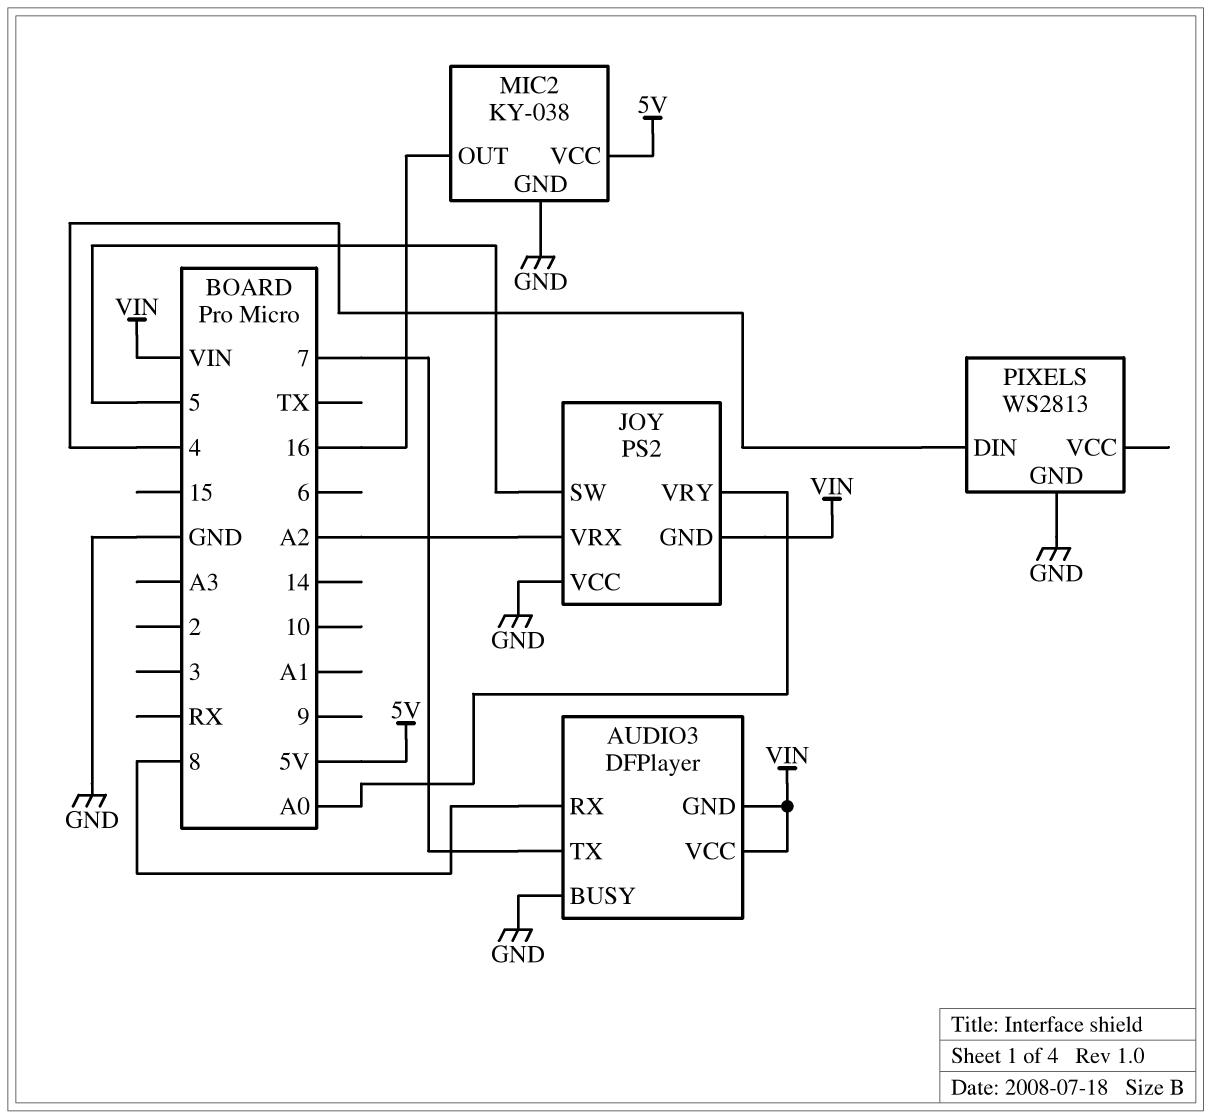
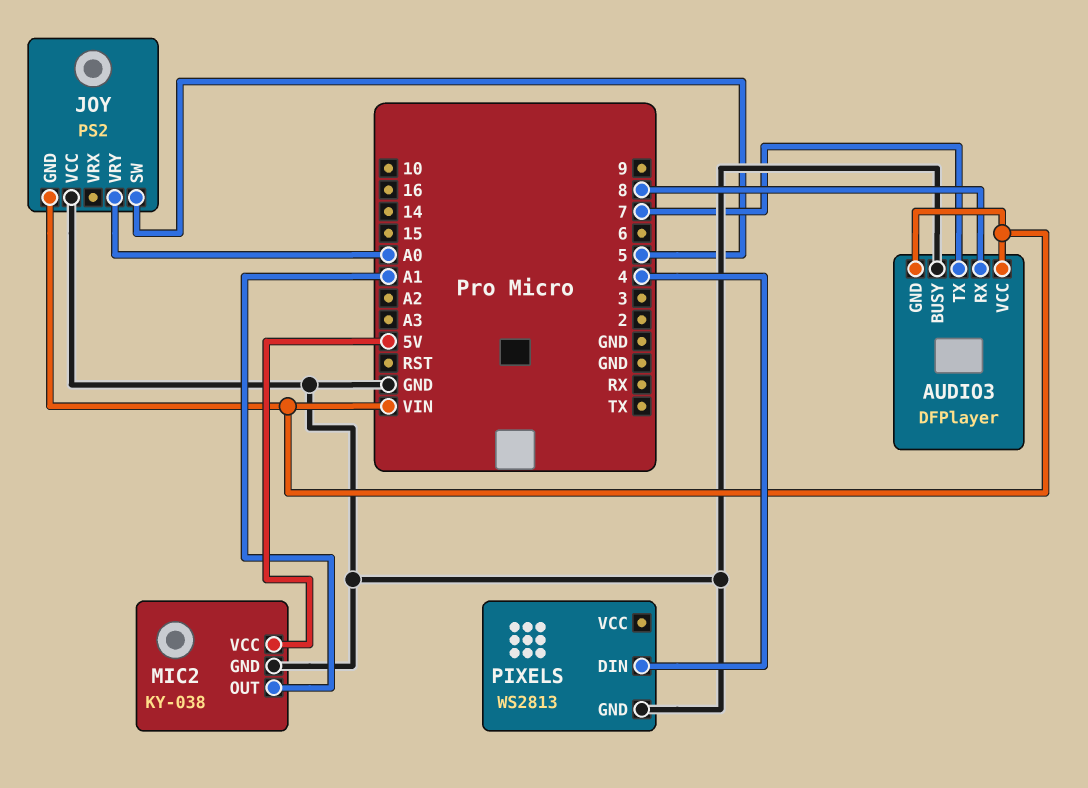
JOY pin VRX: A2 -> none
MIC2 pin OUT: 16 -> A1

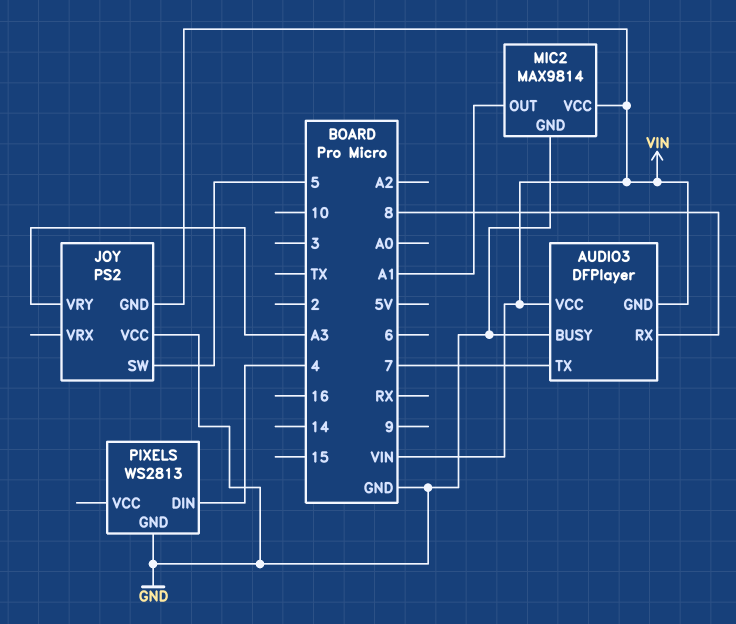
JOY pin VRY: A0 -> A3
MIC2: KY-038 -> MAX9814
MIC2 pin VCC: 5V -> VIN

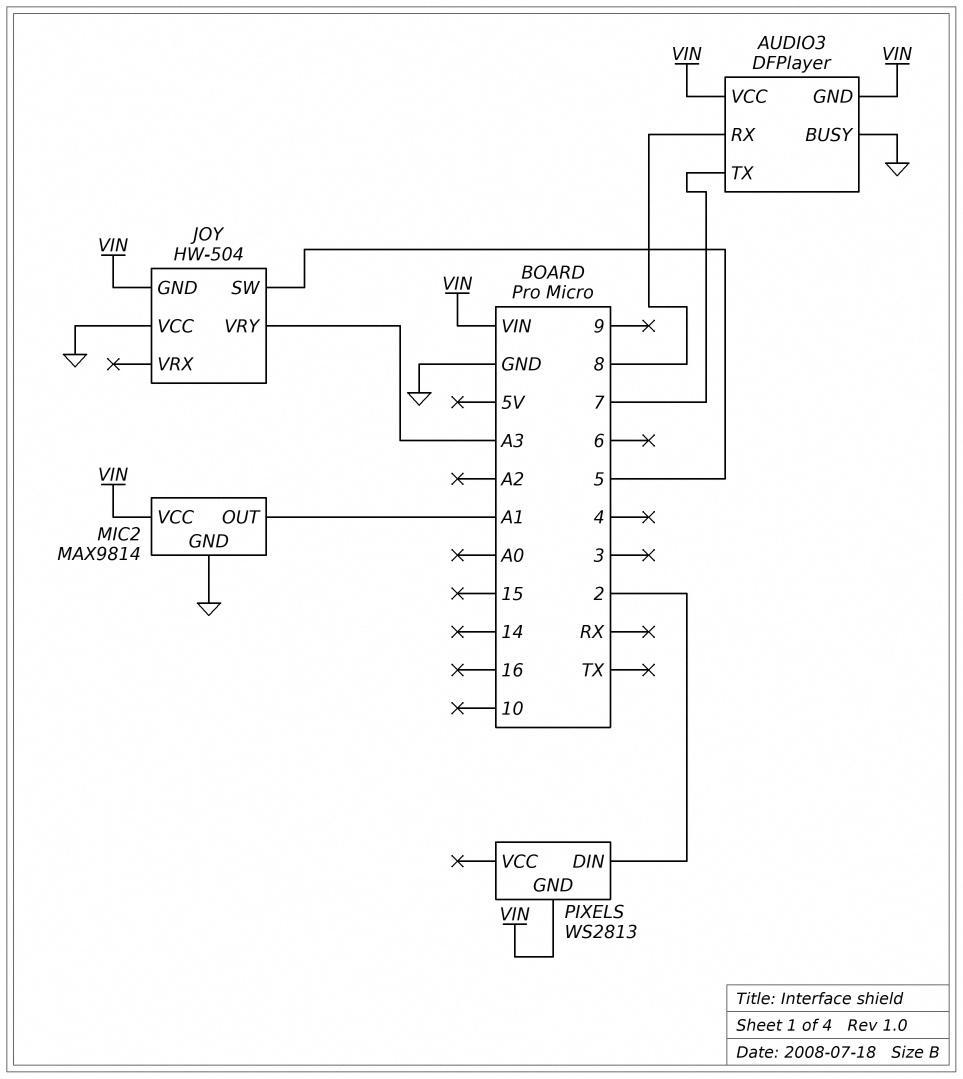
JOY: PS2 -> HW-504
PIXELS pin DIN: 4 -> 2
PIXELS pin GND: GND -> VIN

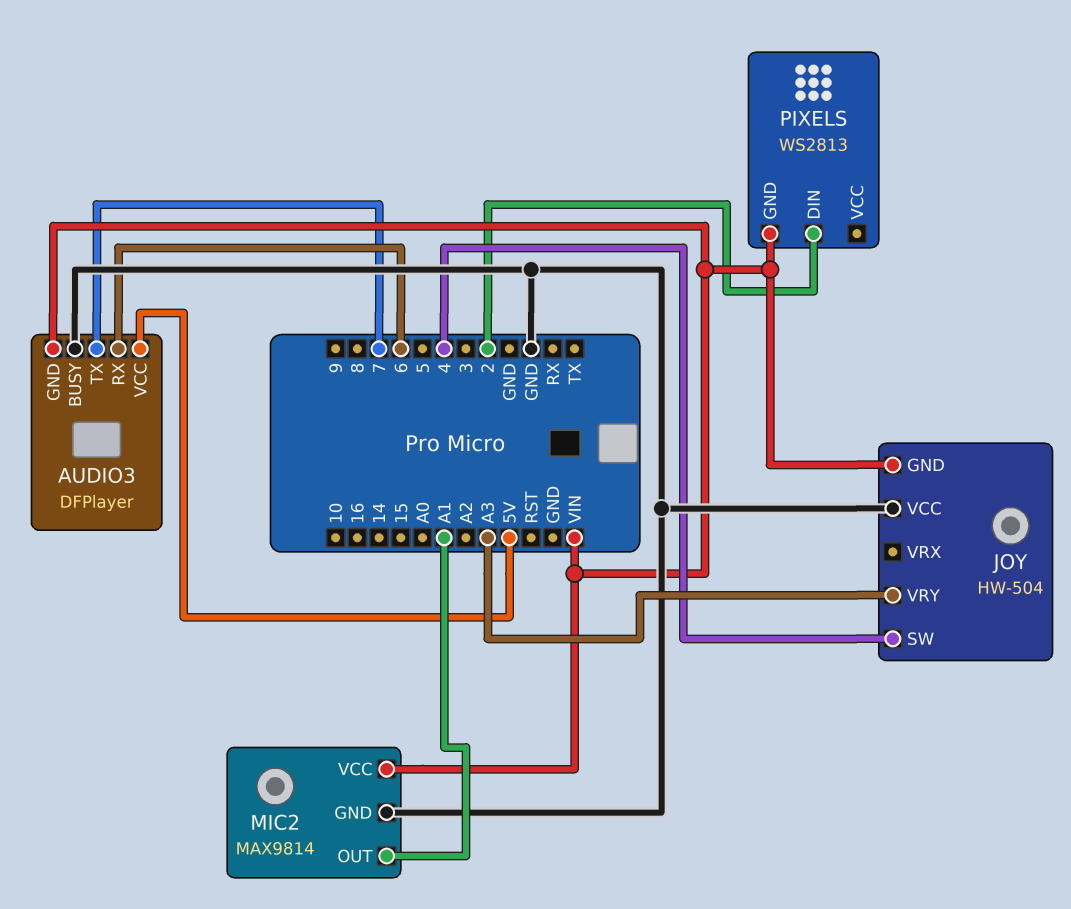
AUDIO3 pin RX: 8 -> 6
AUDIO3 pin VCC: VIN -> 5V
JOY pin SW: 5 -> 4

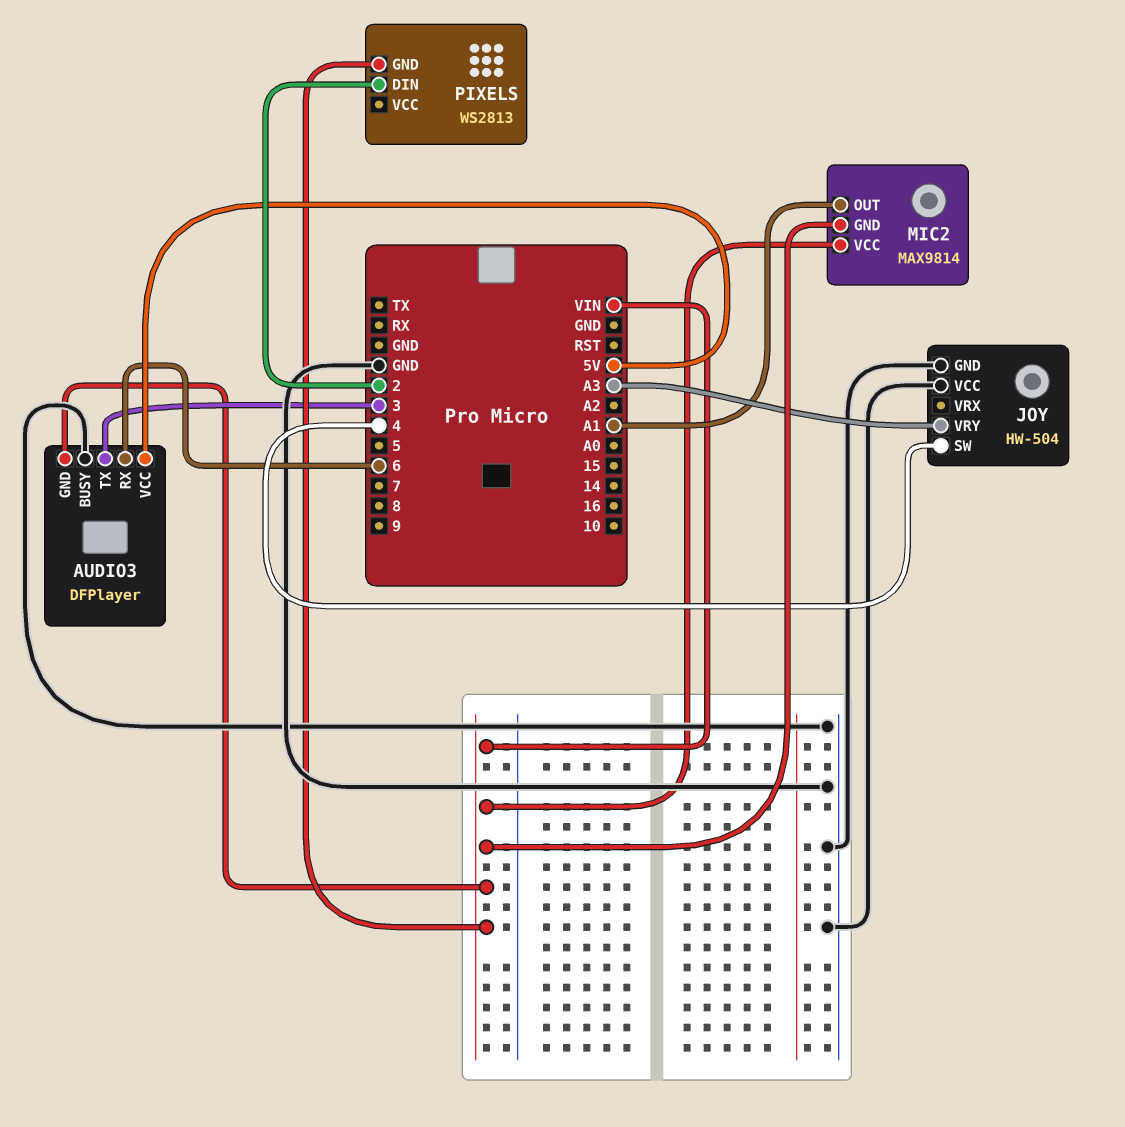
AUDIO3 pin TX: 7 -> 3
JOY pin GND: VIN -> GND
MIC2 pin GND: GND -> VIN

